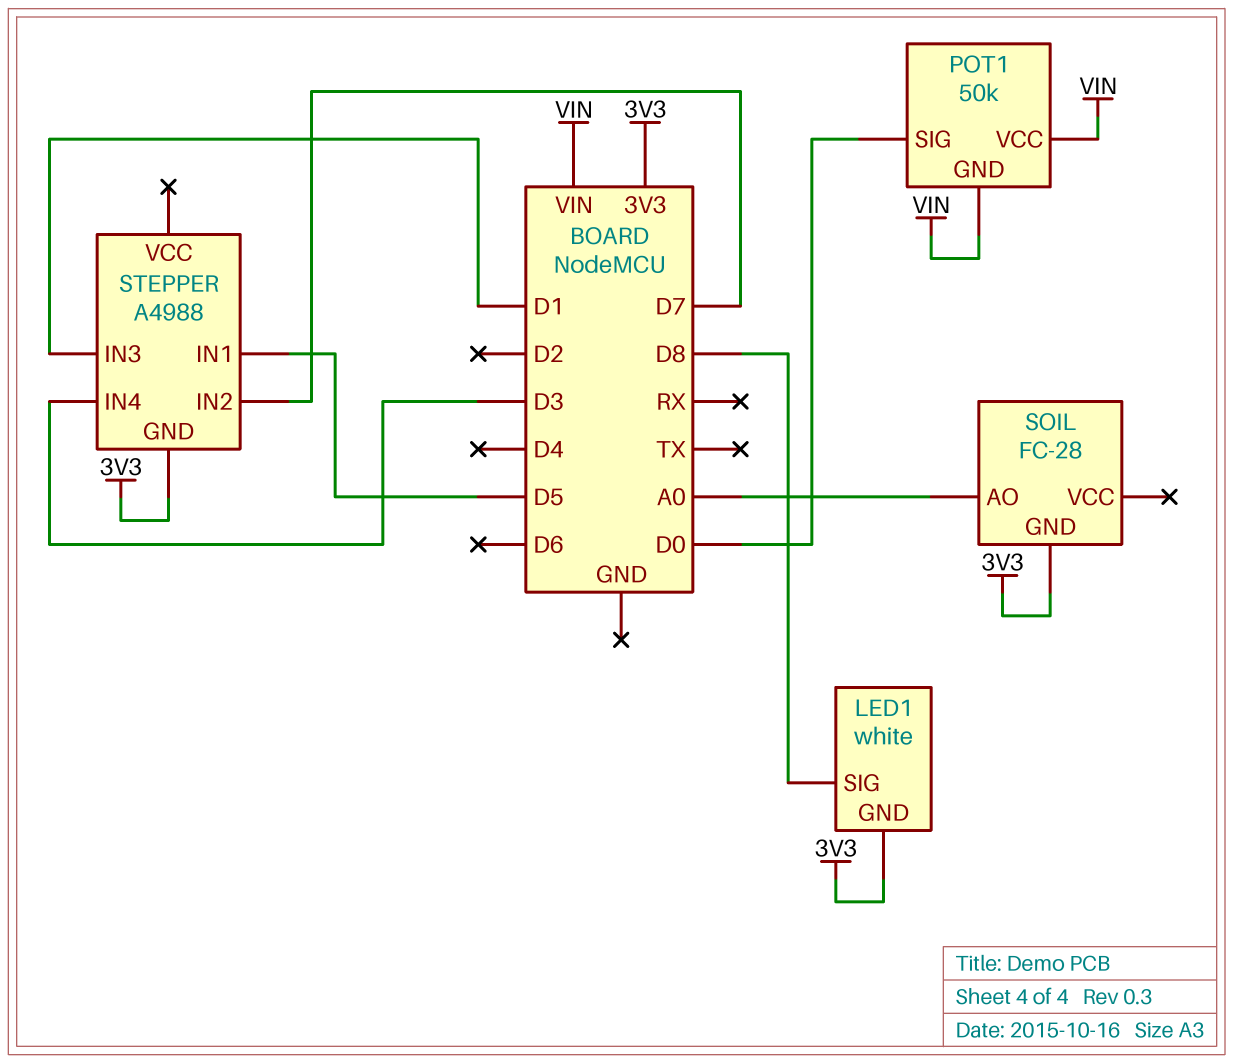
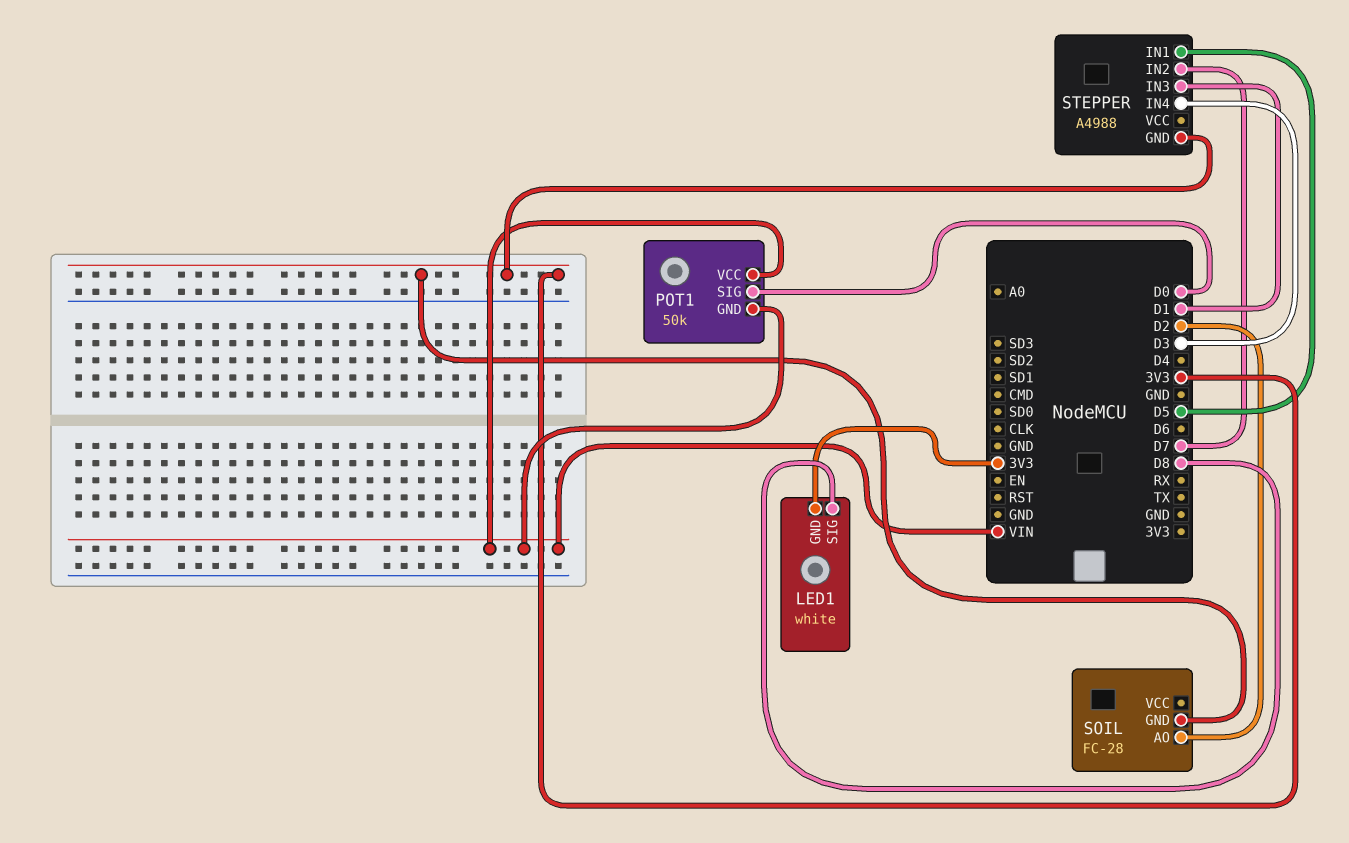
SOIL pin AO: A0 -> D2

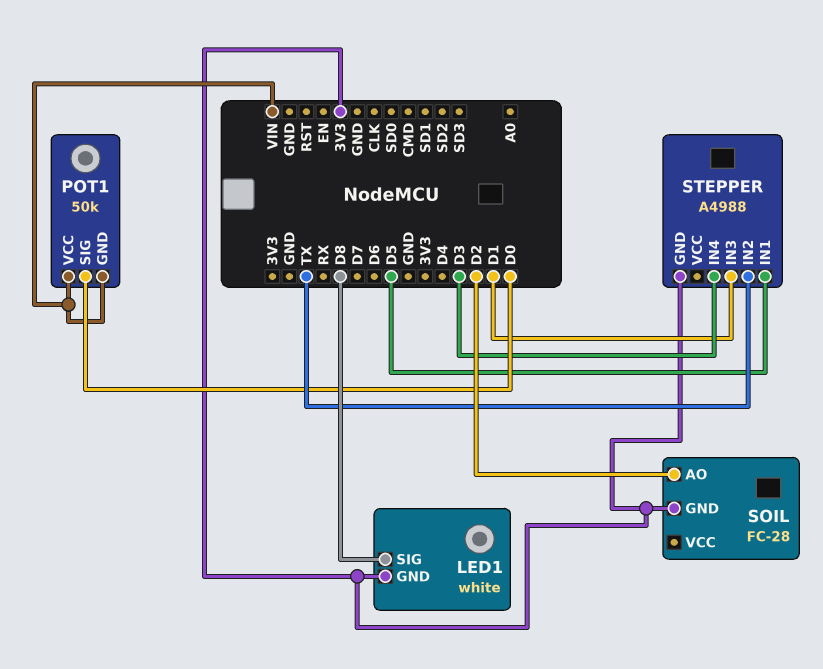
STEPPER pin IN2: D7 -> TX

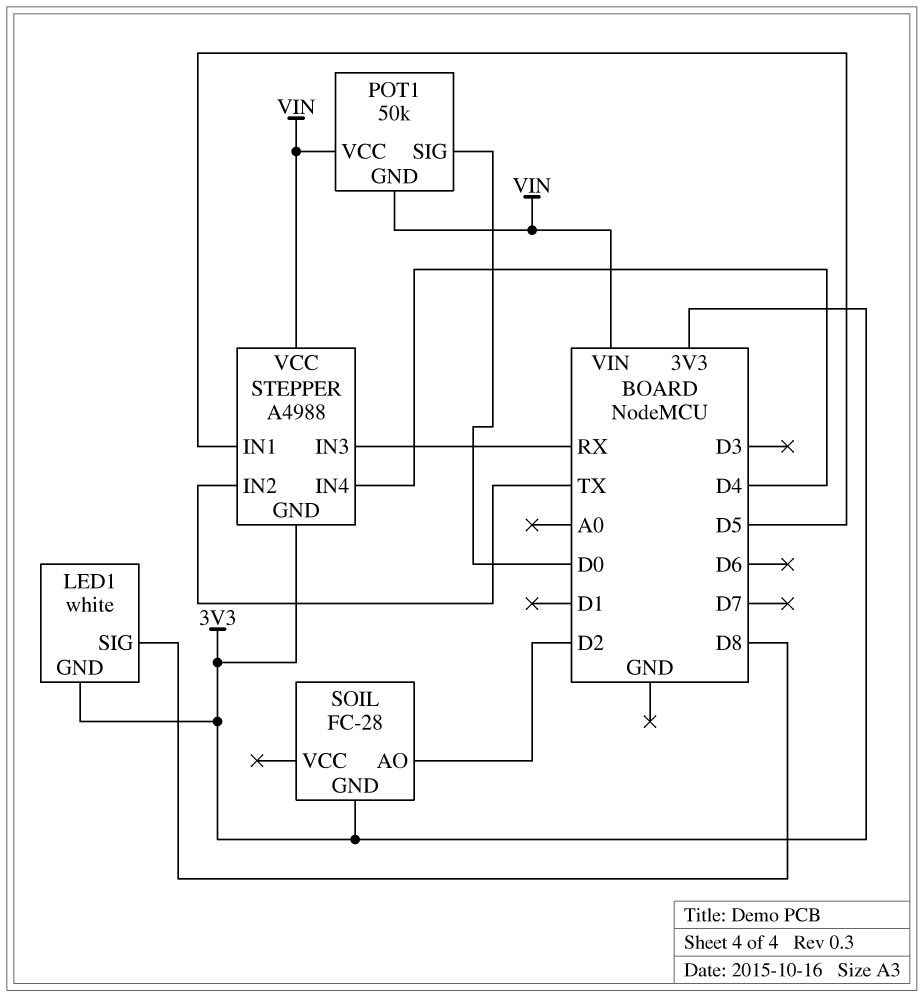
STEPPER pin IN3: D1 -> RX
STEPPER pin IN4: D3 -> D4
STEPPER pin VCC: none -> VIN

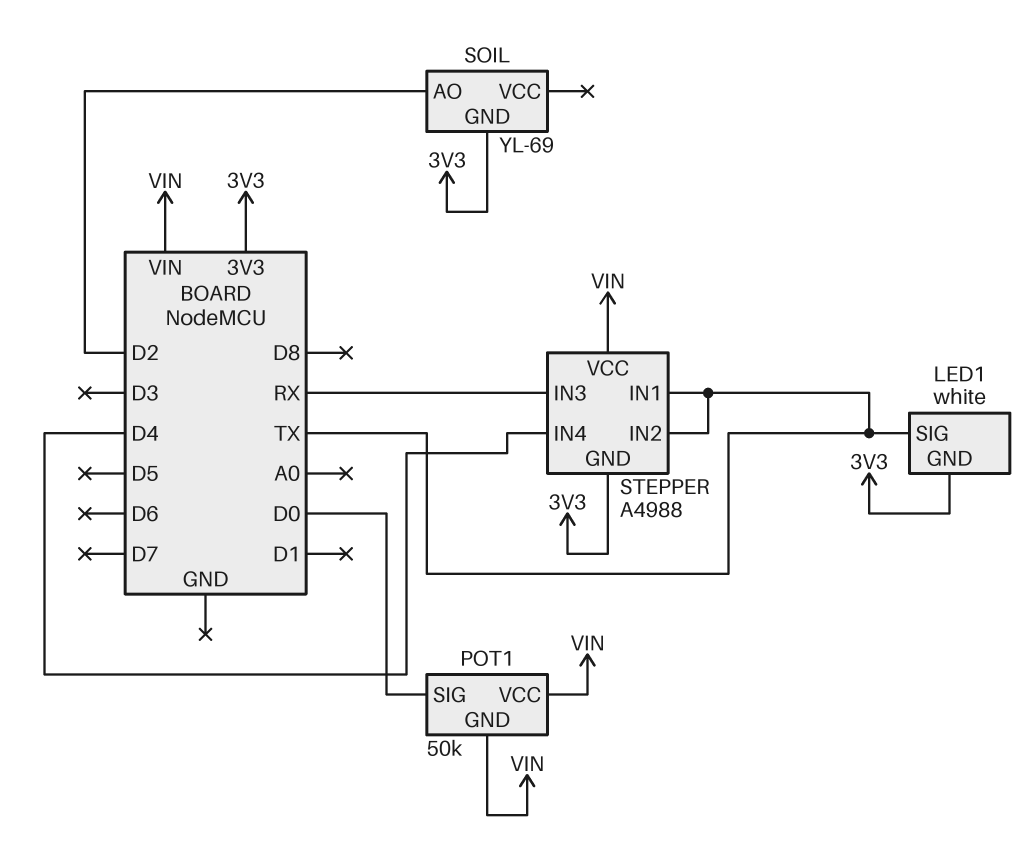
LED1 pin SIG: D8 -> TX
SOIL: FC-28 -> YL-69
STEPPER pin IN1: D5 -> TX

